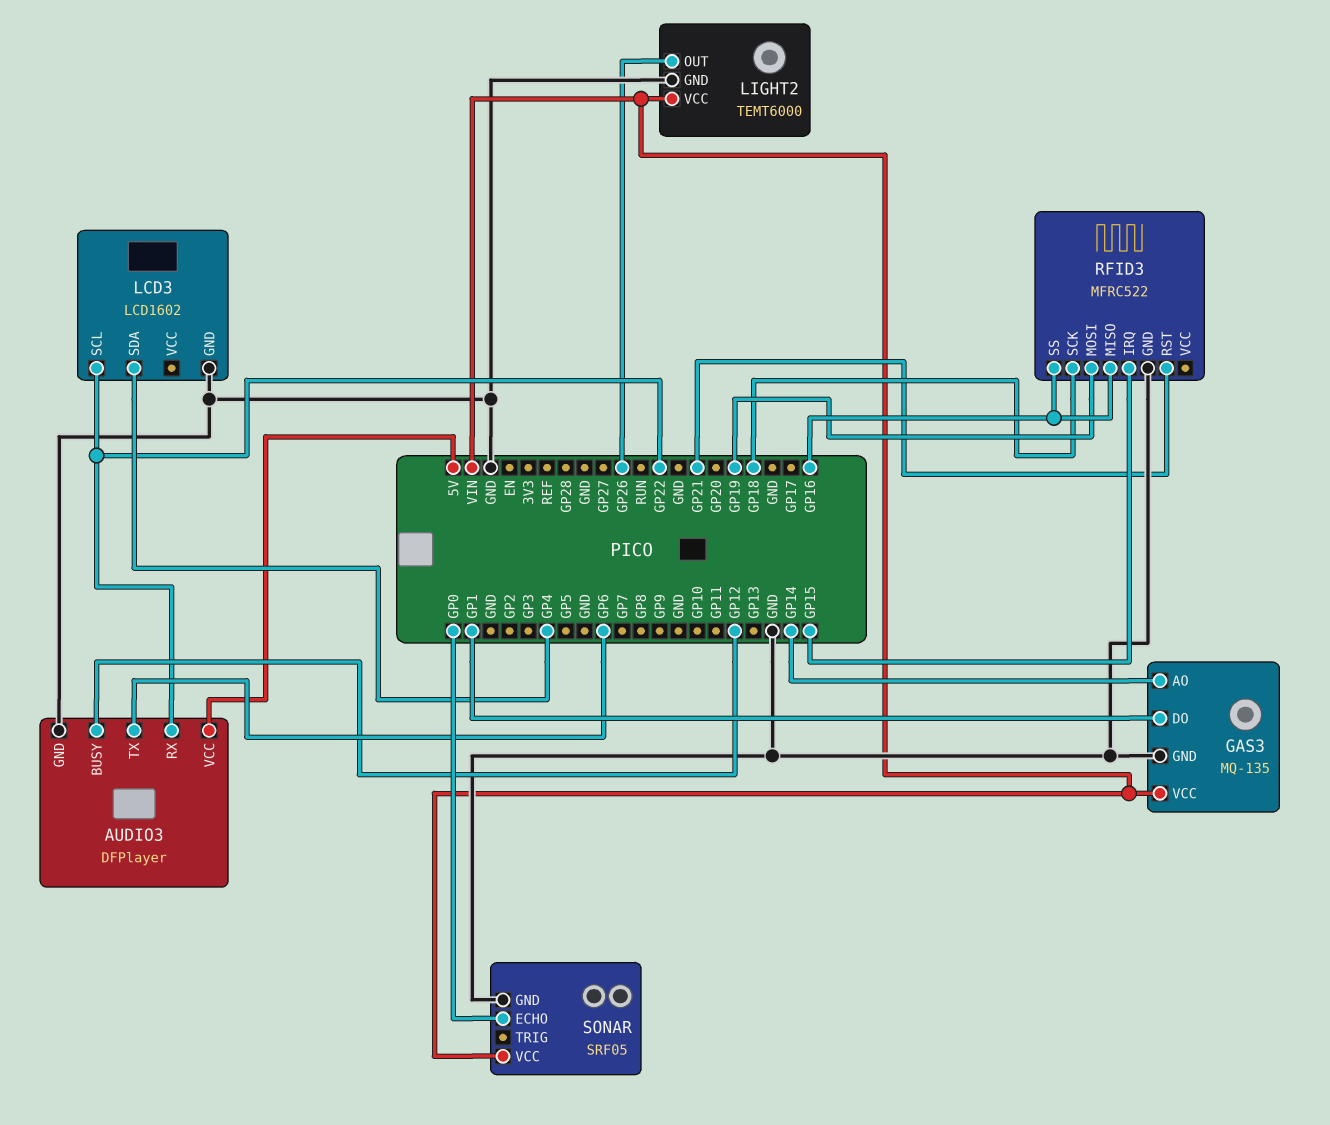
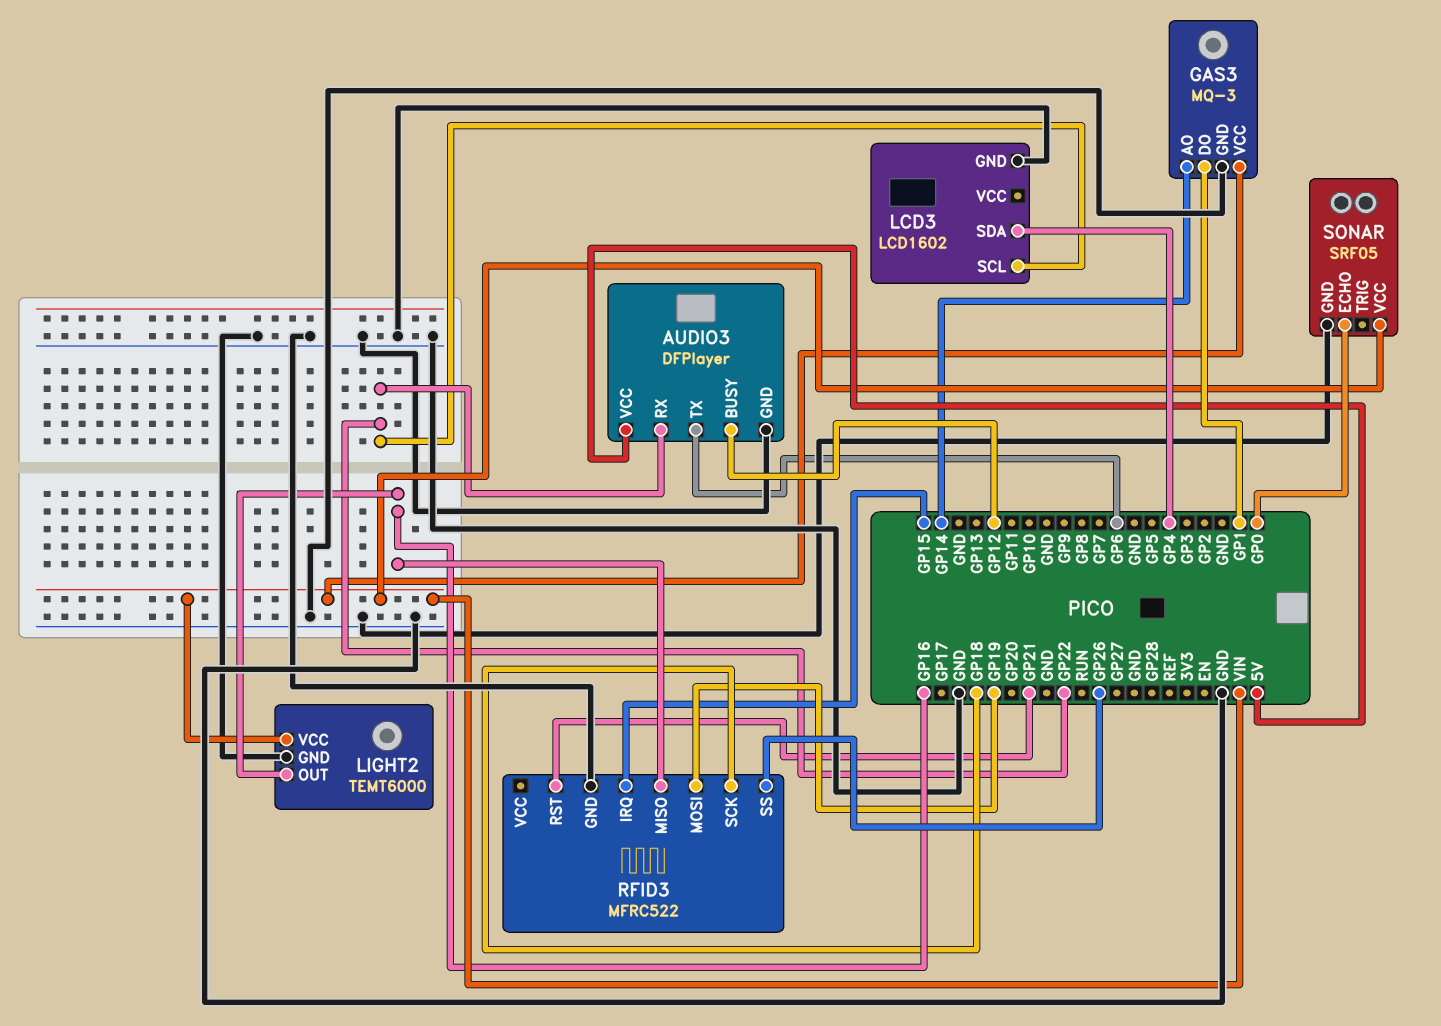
GAS3: MQ-135 -> MQ-3
LIGHT2 pin OUT: GP26 -> GP16
RFID3 pin SS: GP16 -> GP26

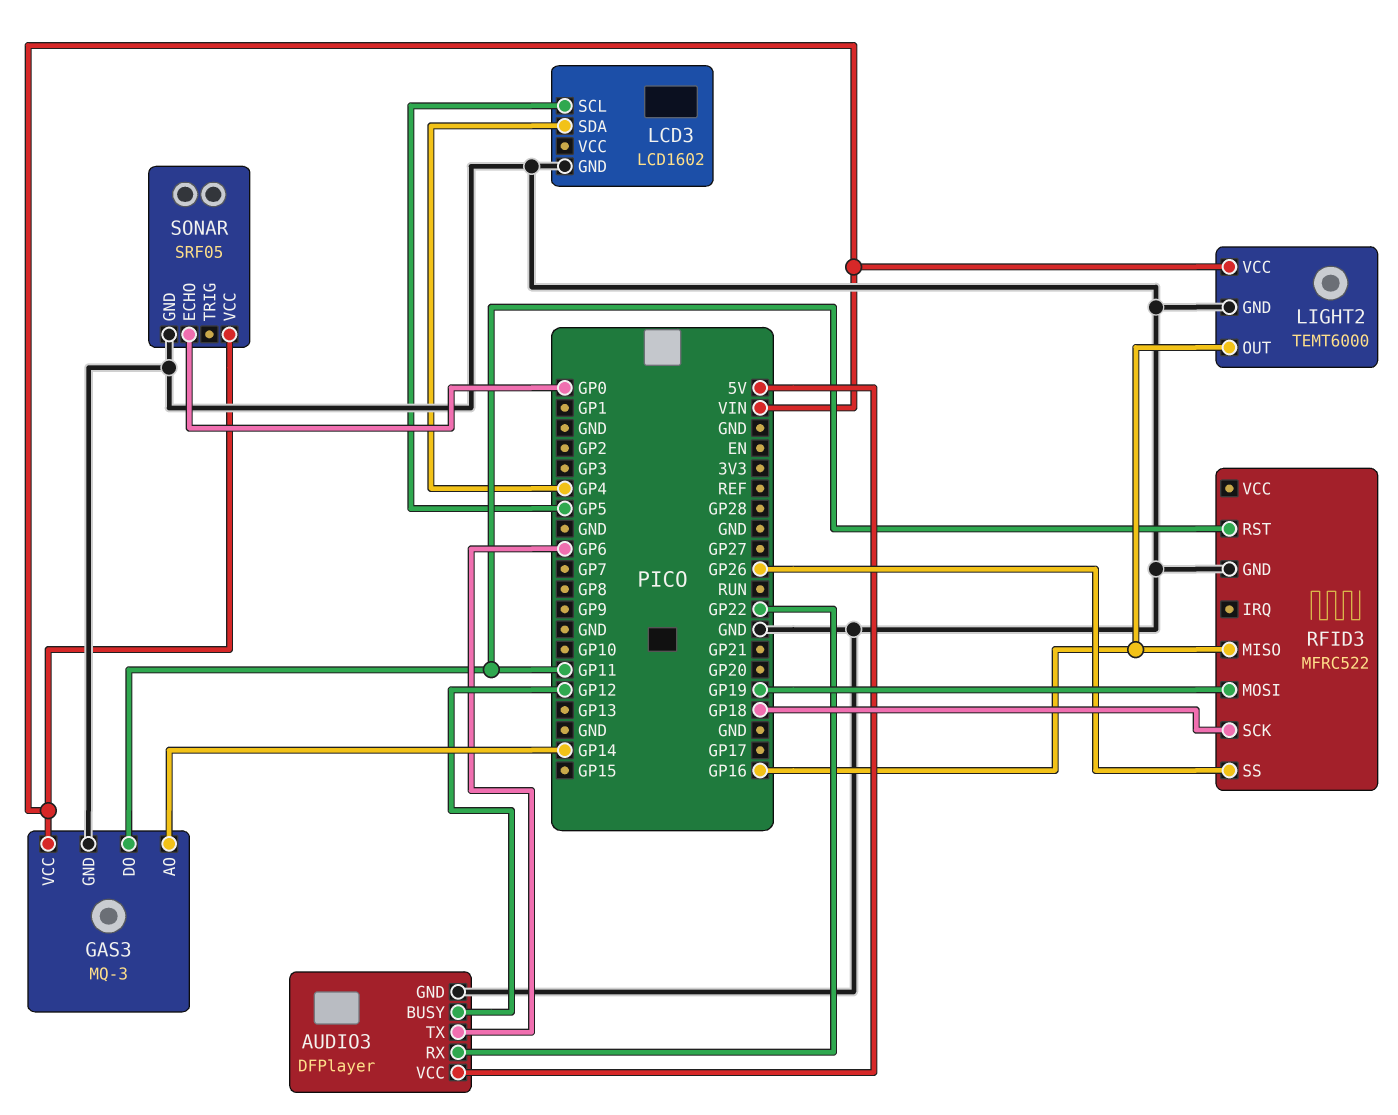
GAS3 pin DO: GP1 -> GP11
LCD3 pin SCL: GP22 -> GP5
RFID3 pin IRQ: GP15 -> none
RFID3 pin RST: GP21 -> GP11

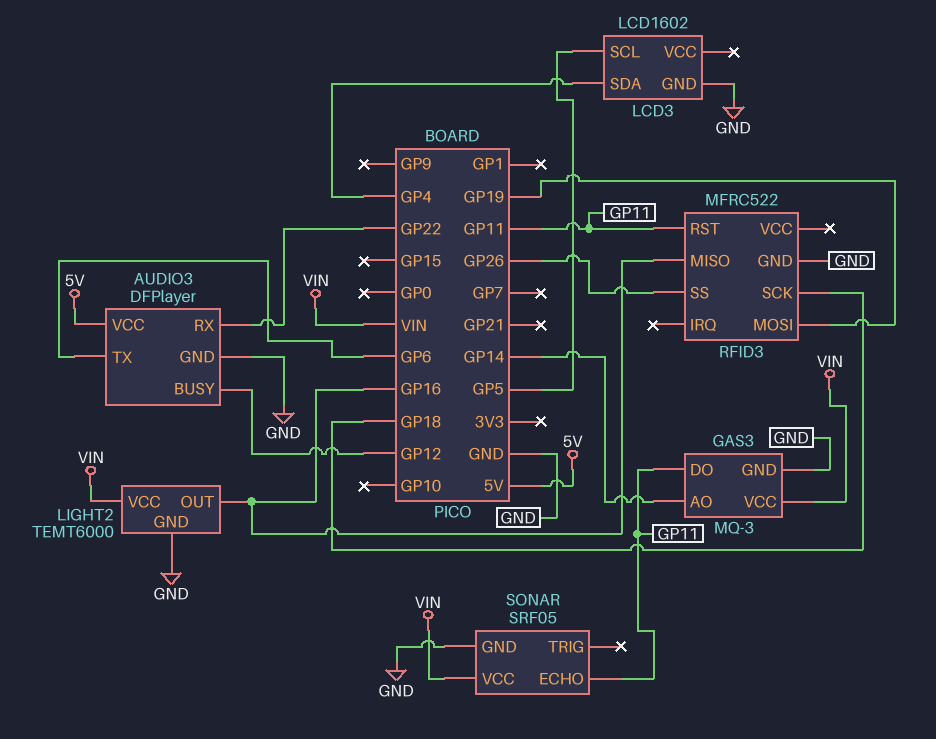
SONAR pin ECHO: GP0 -> GP11

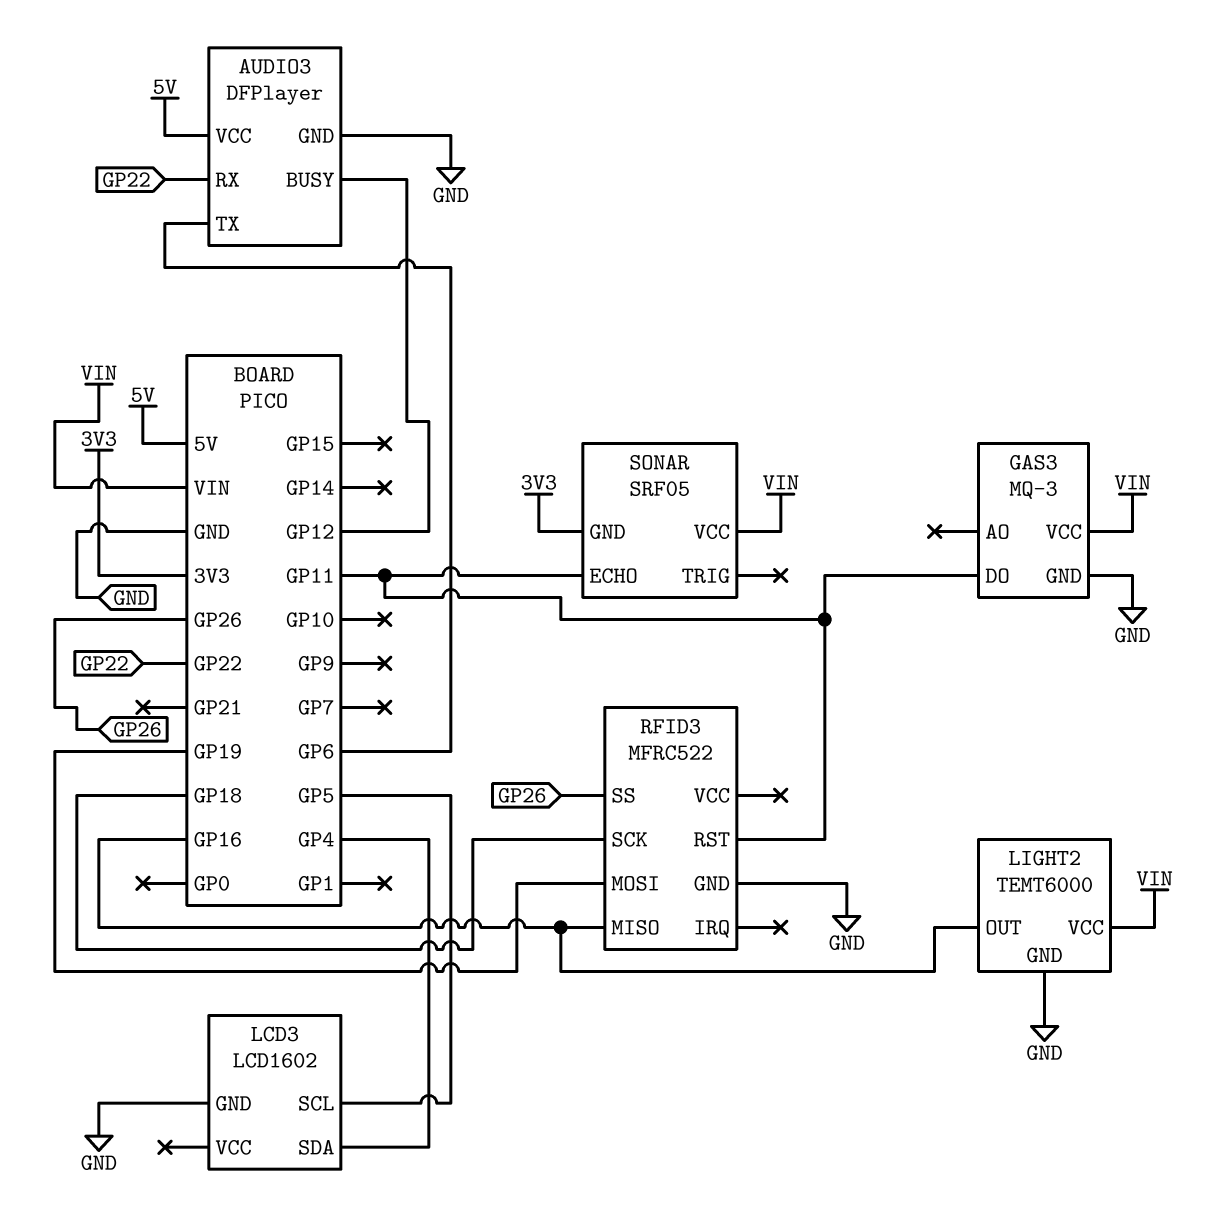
GAS3 pin AO: GP14 -> none
SONAR pin GND: GND -> 3V3

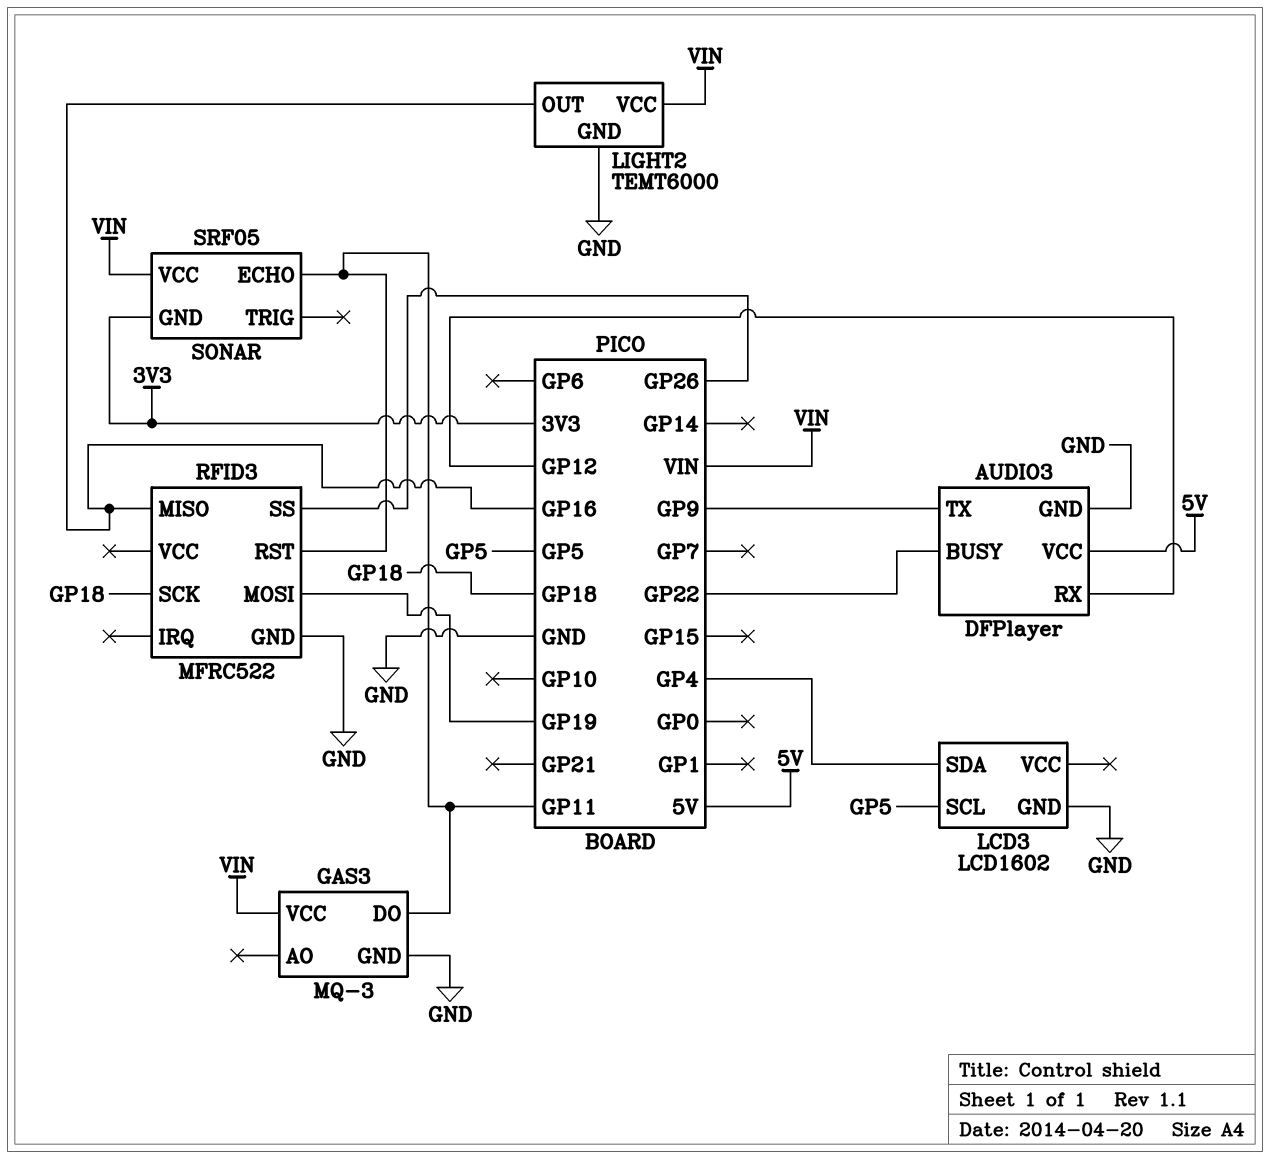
AUDIO3 pin BUSY: GP12 -> GP22
AUDIO3 pin RX: GP22 -> GP12
AUDIO3 pin TX: GP6 -> GP9

